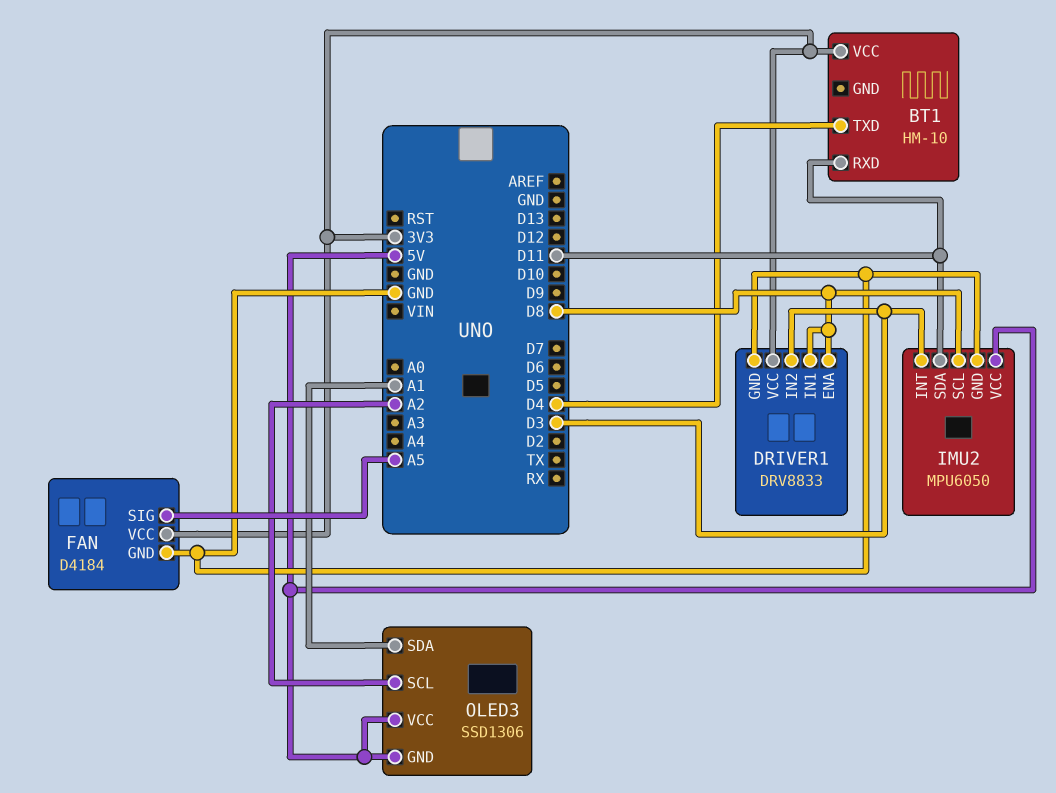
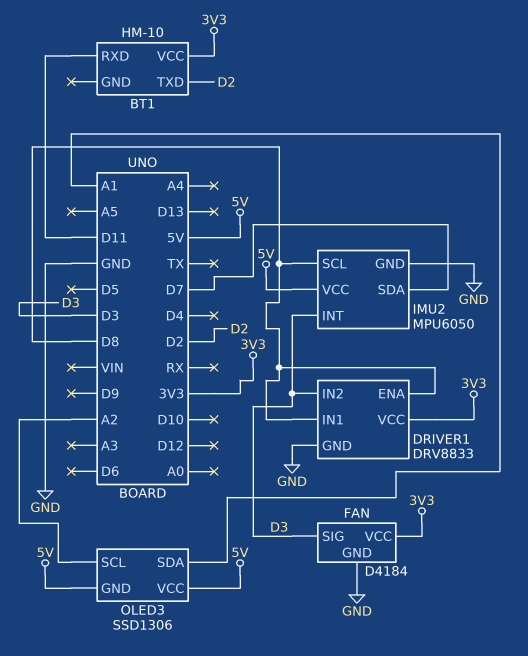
BT1 pin TXD: D4 -> D2
FAN pin SIG: A5 -> D3
IMU2 pin SDA: D11 -> D7

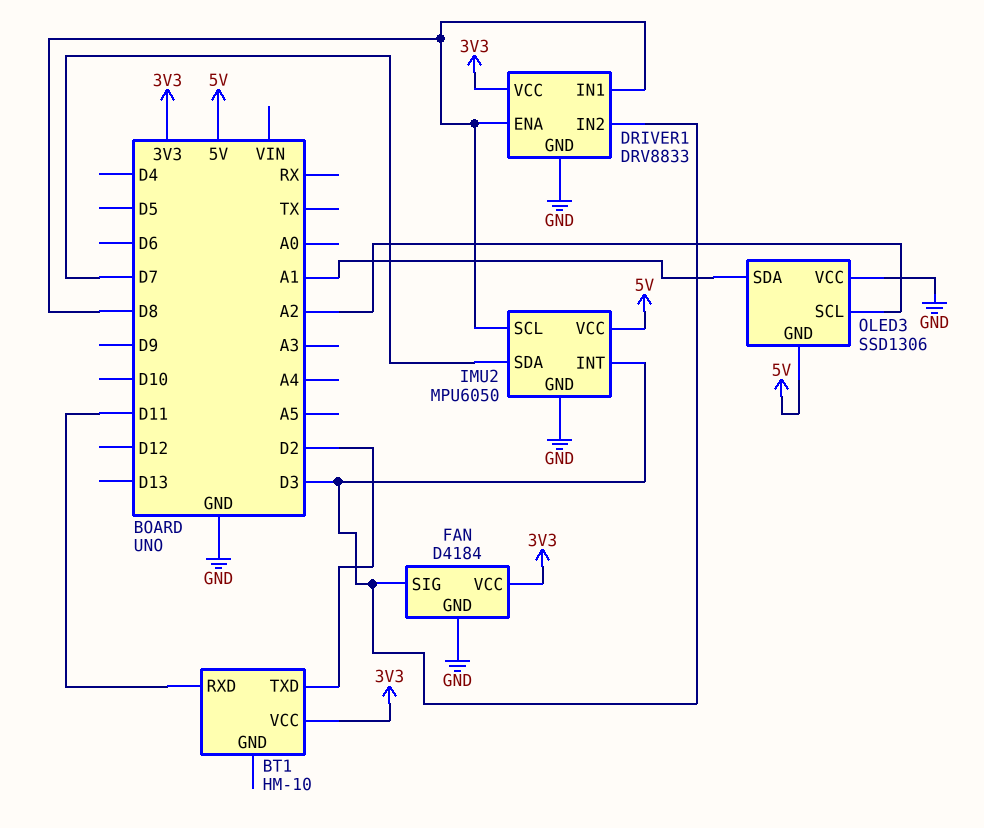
OLED3 pin VCC: 5V -> GND

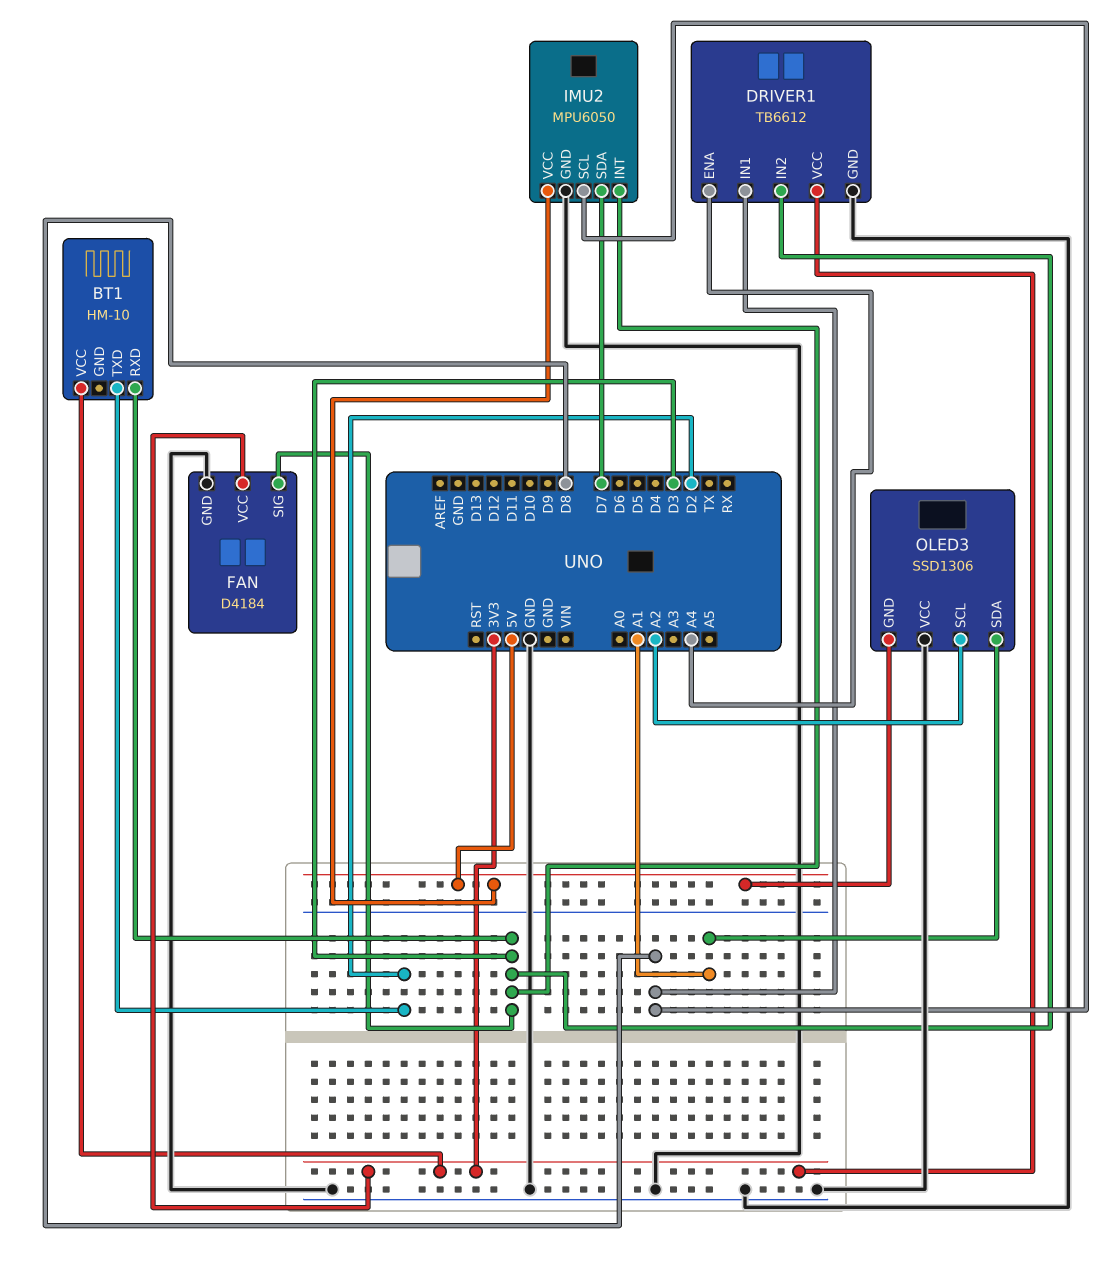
BT1 pin RXD: D11 -> D3
DRIVER1: DRV8833 -> TB6612
DRIVER1 pin ENA: D8 -> A4

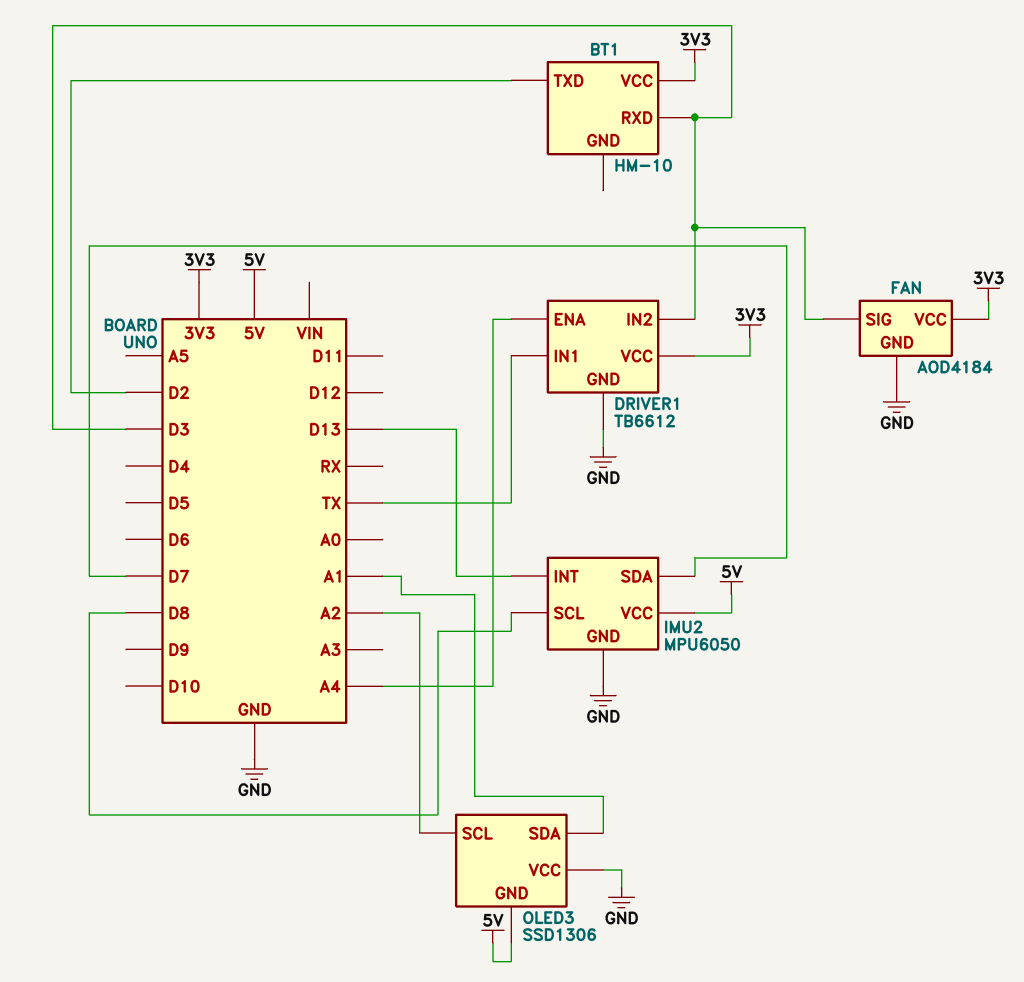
DRIVER1 pin IN1: D8 -> TX
FAN: D4184 -> AOD4184
IMU2 pin INT: D3 -> D13

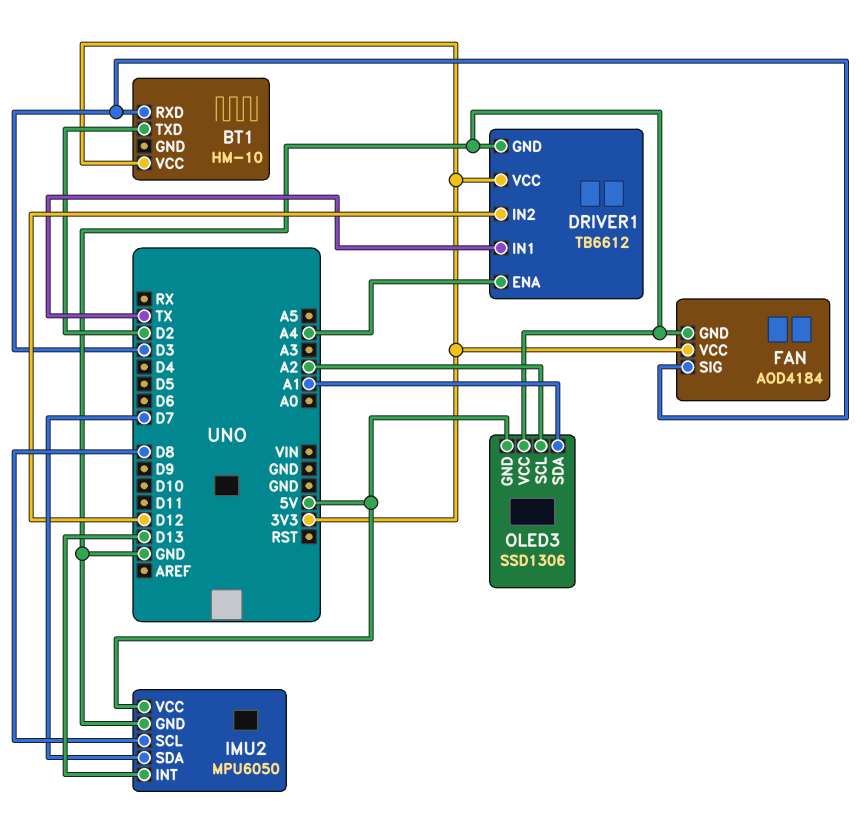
DRIVER1 pin IN2: D3 -> D12

